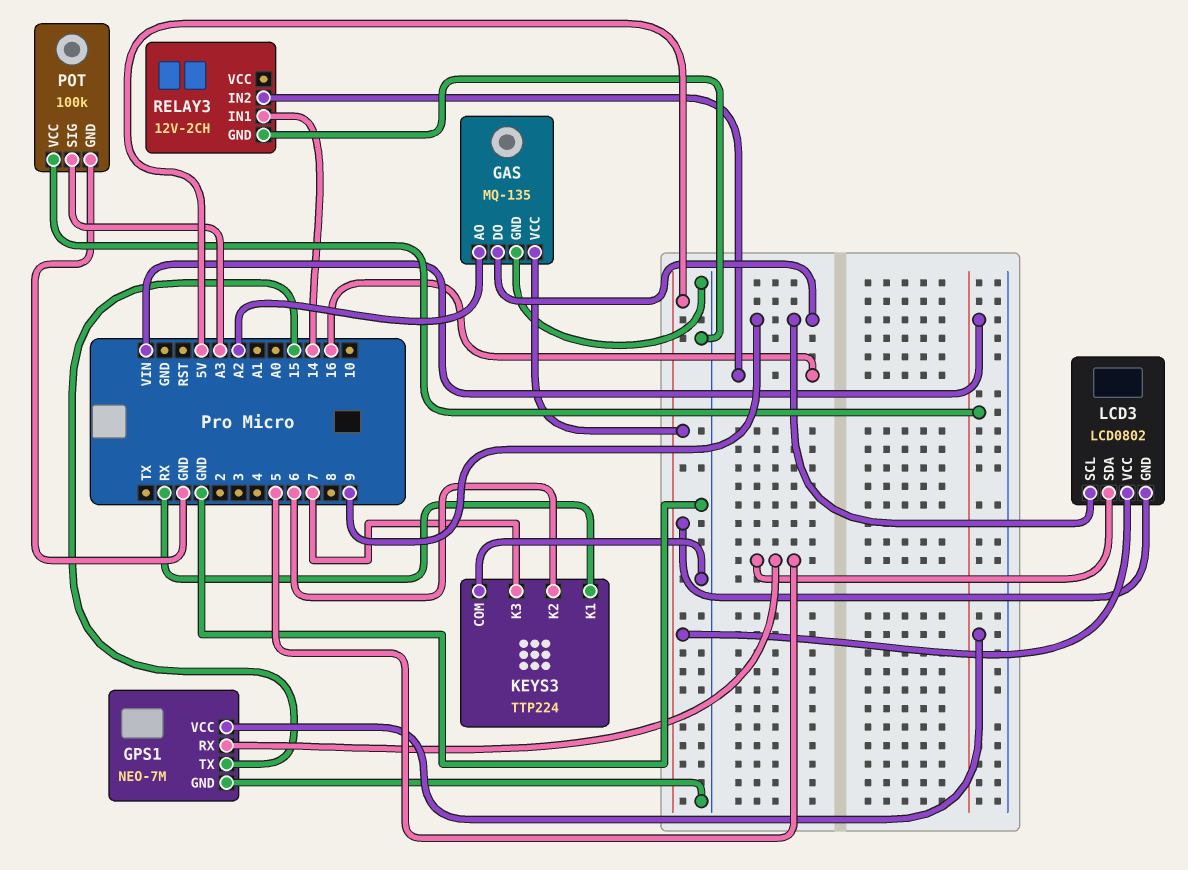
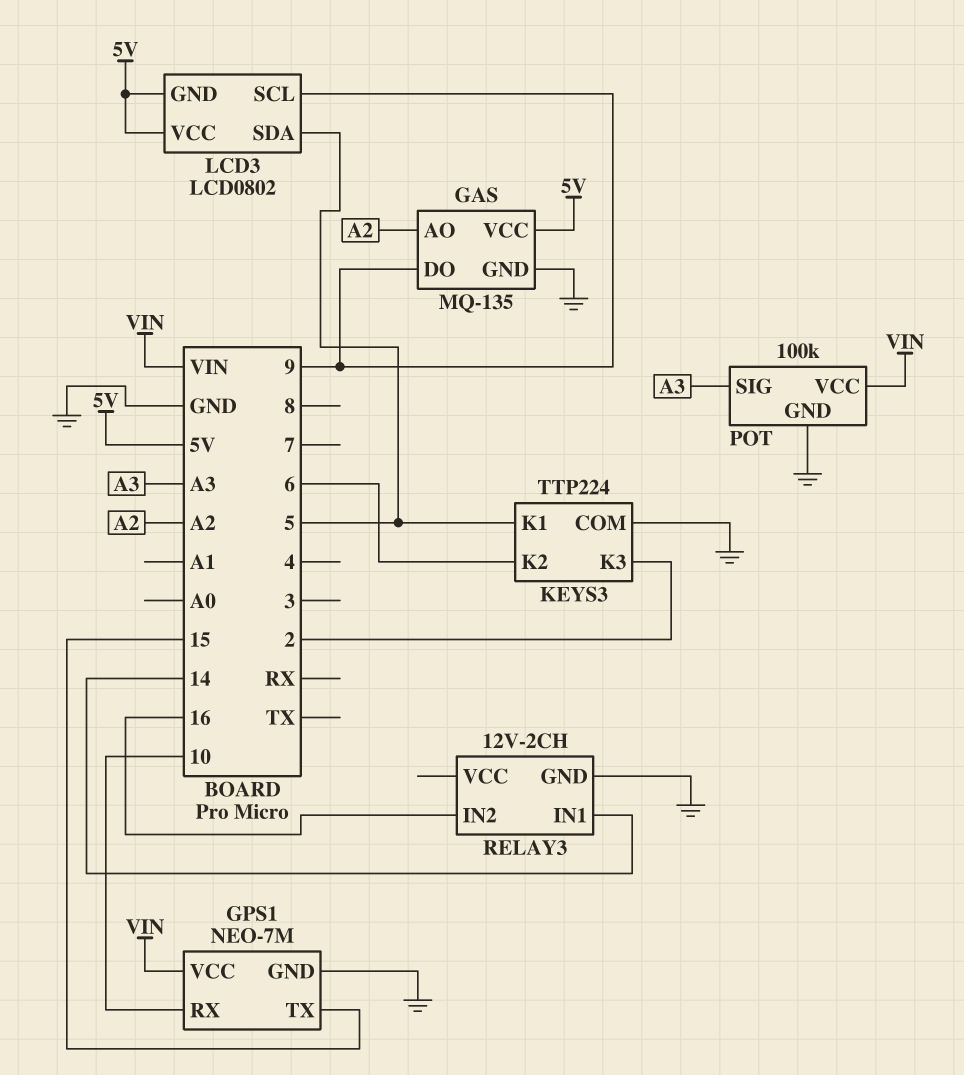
GPS1 pin RX: 5 -> 10
KEYS3 pin K1: RX -> 5
KEYS3 pin K3: 7 -> 2

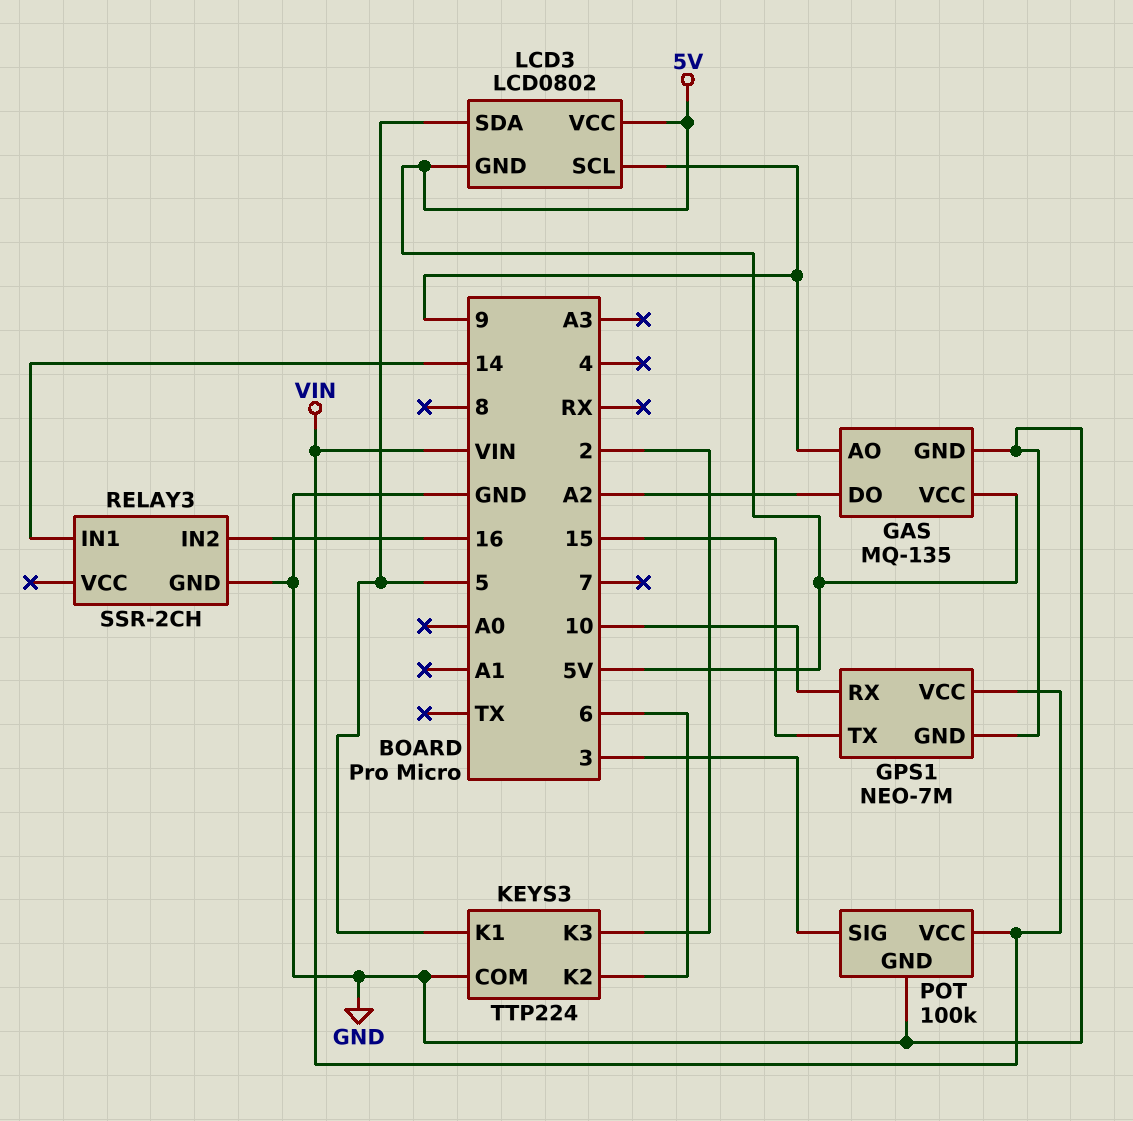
GAS pin AO: A2 -> 9
GAS pin DO: 9 -> A2
POT pin SIG: A3 -> 3
RELAY3: 12V-2CH -> SSR-2CH

